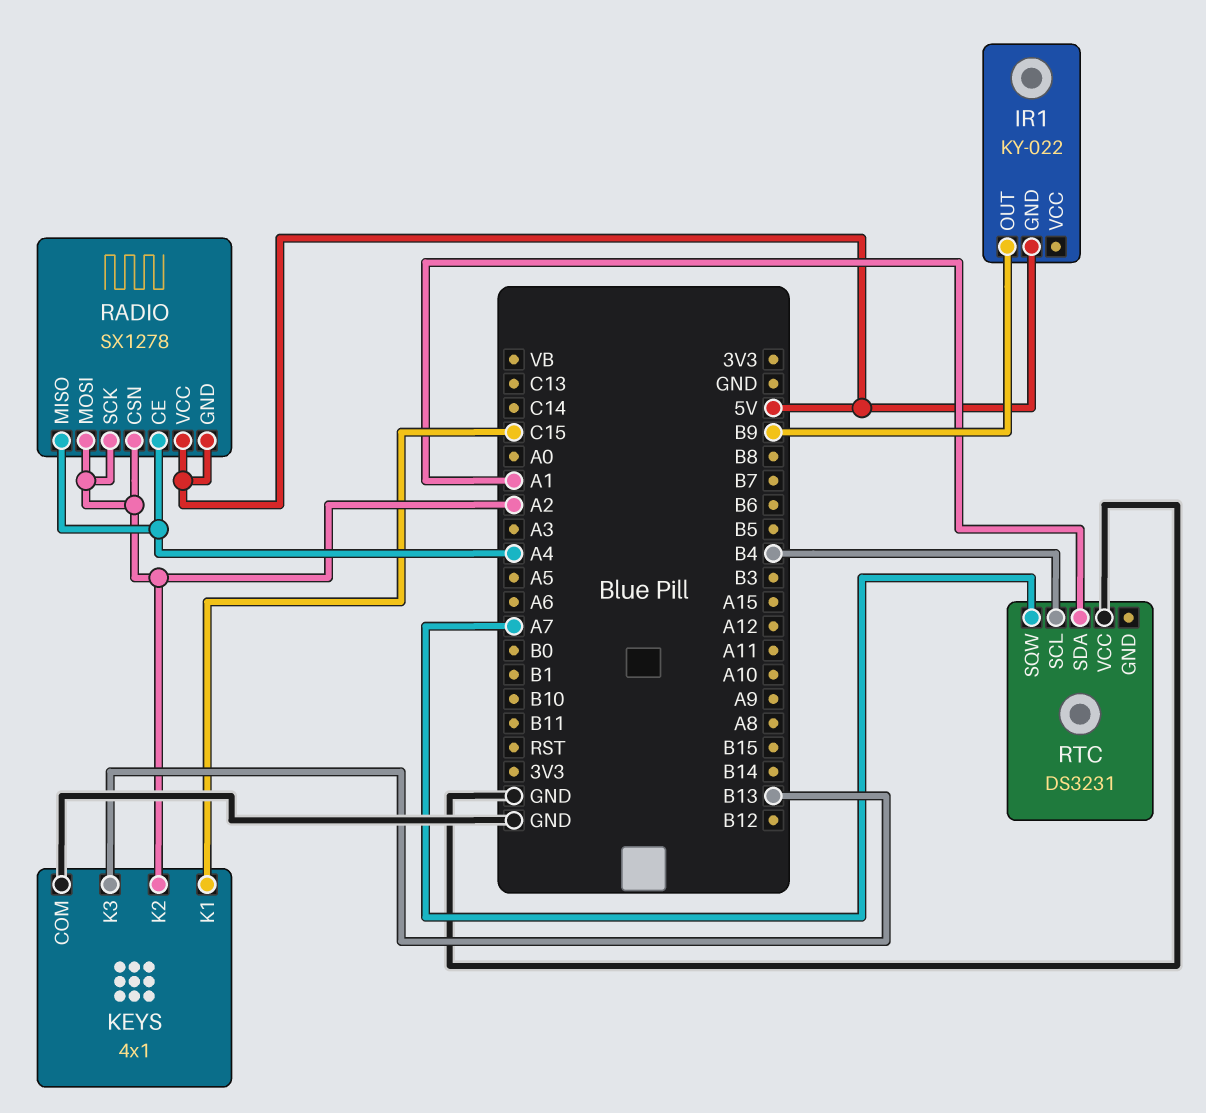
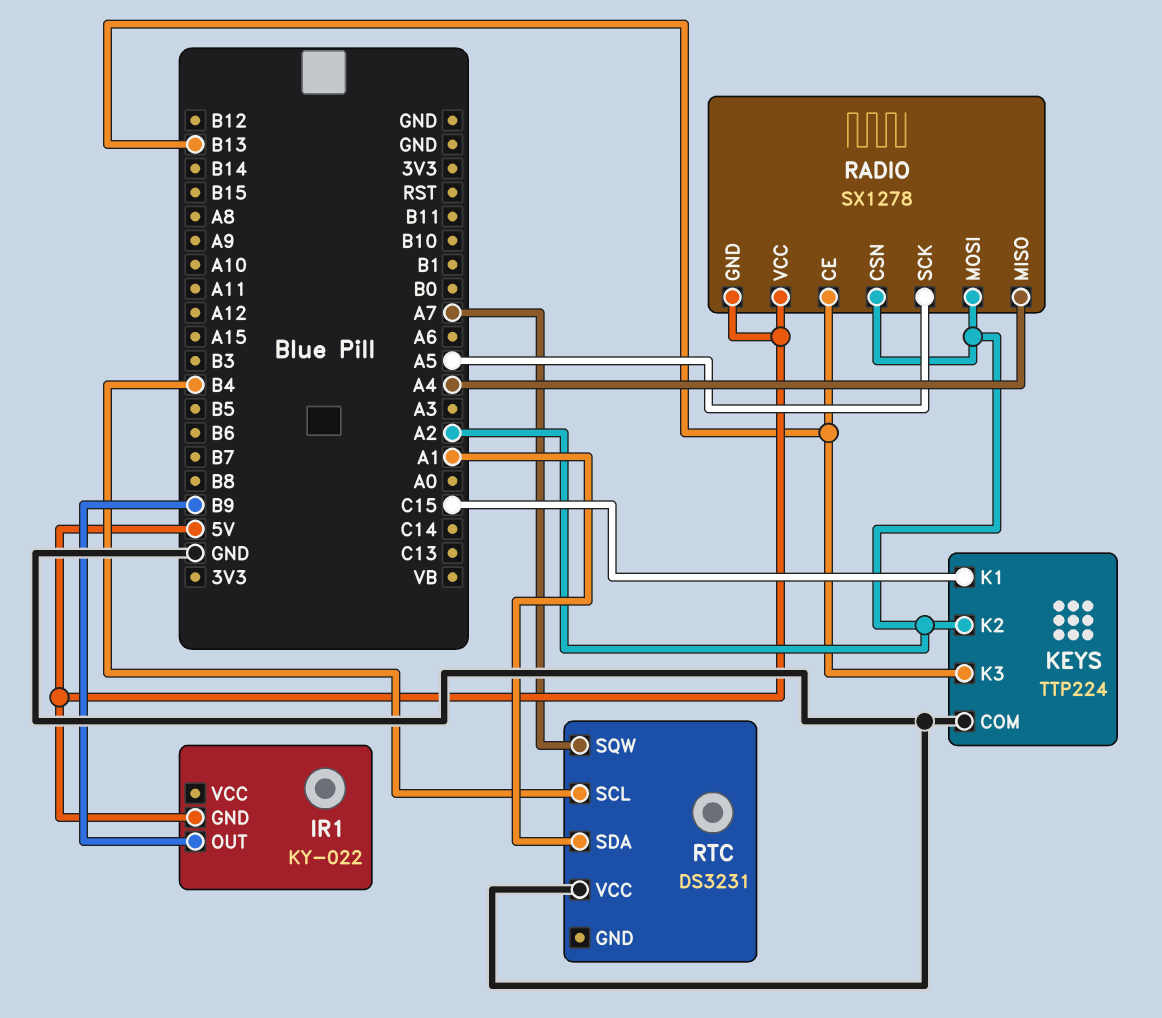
KEYS: 4x1 -> TTP224
RADIO pin CE: A4 -> B13
RADIO pin SCK: A2 -> A5

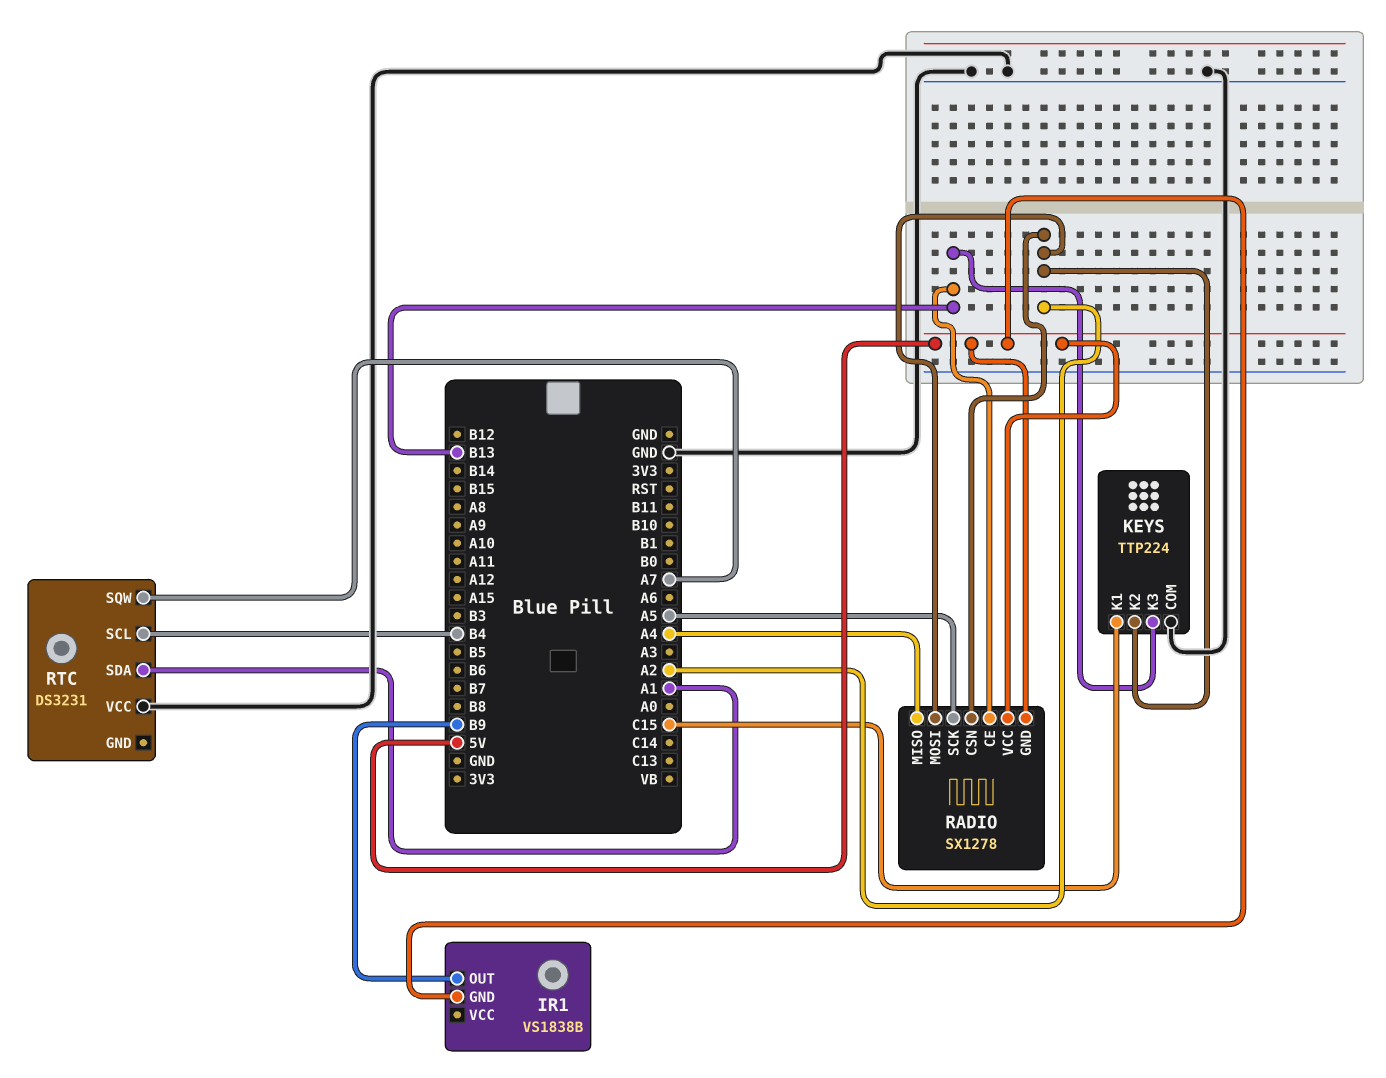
IR1: KY-022 -> VS1838B

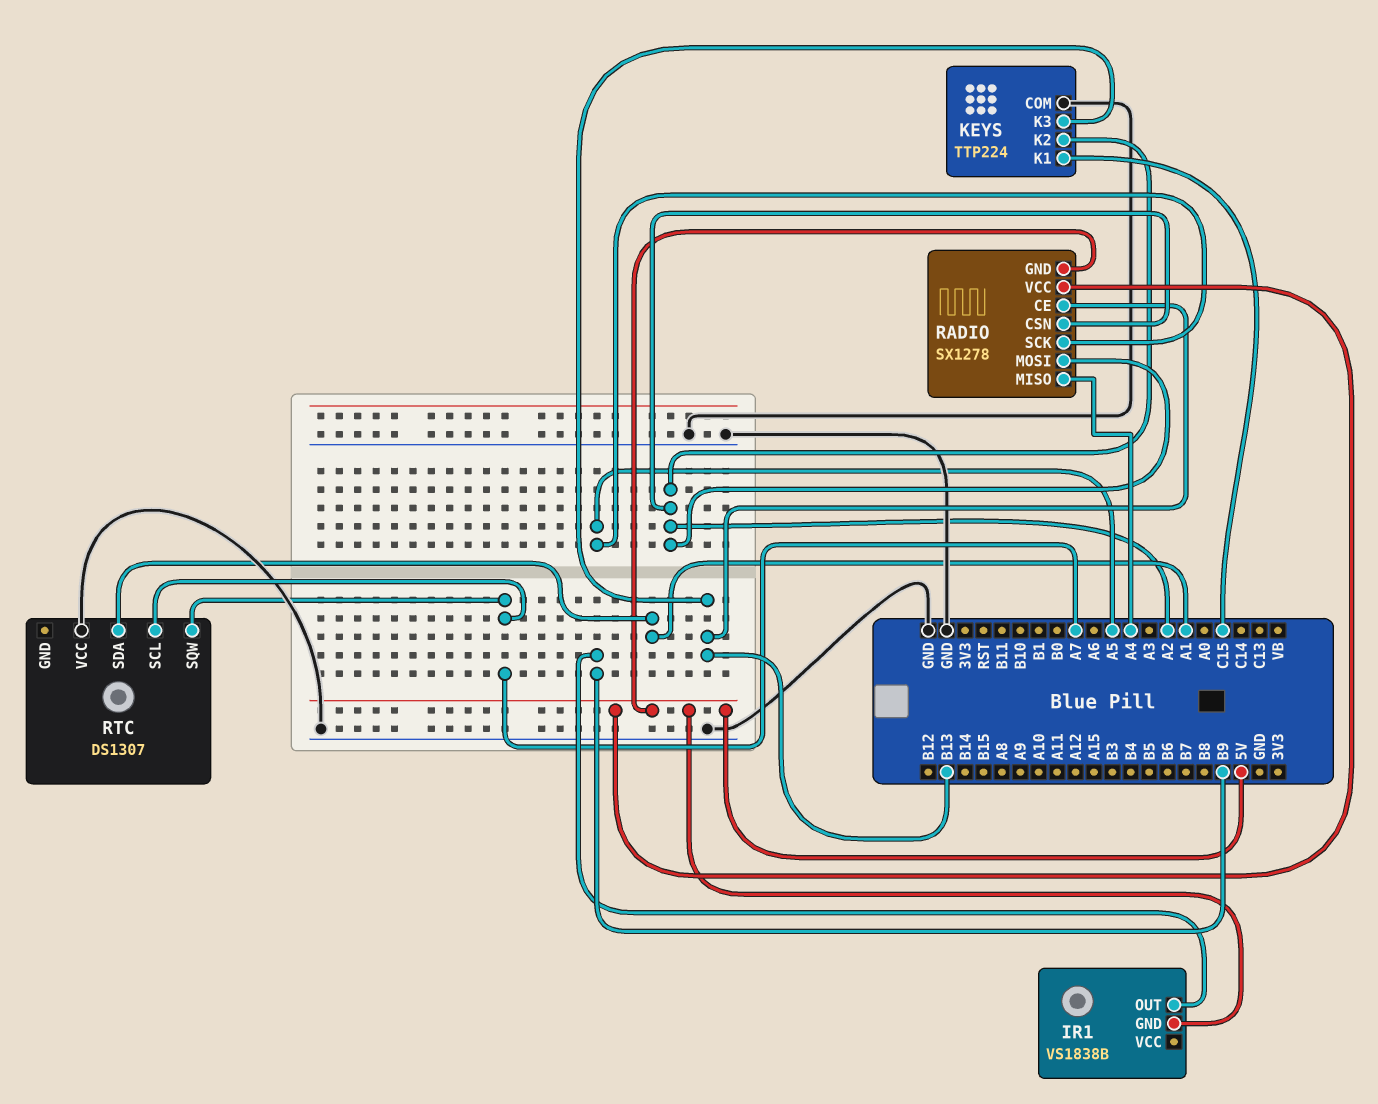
RTC: DS3231 -> DS1307
RTC pin SCL: B4 -> A7

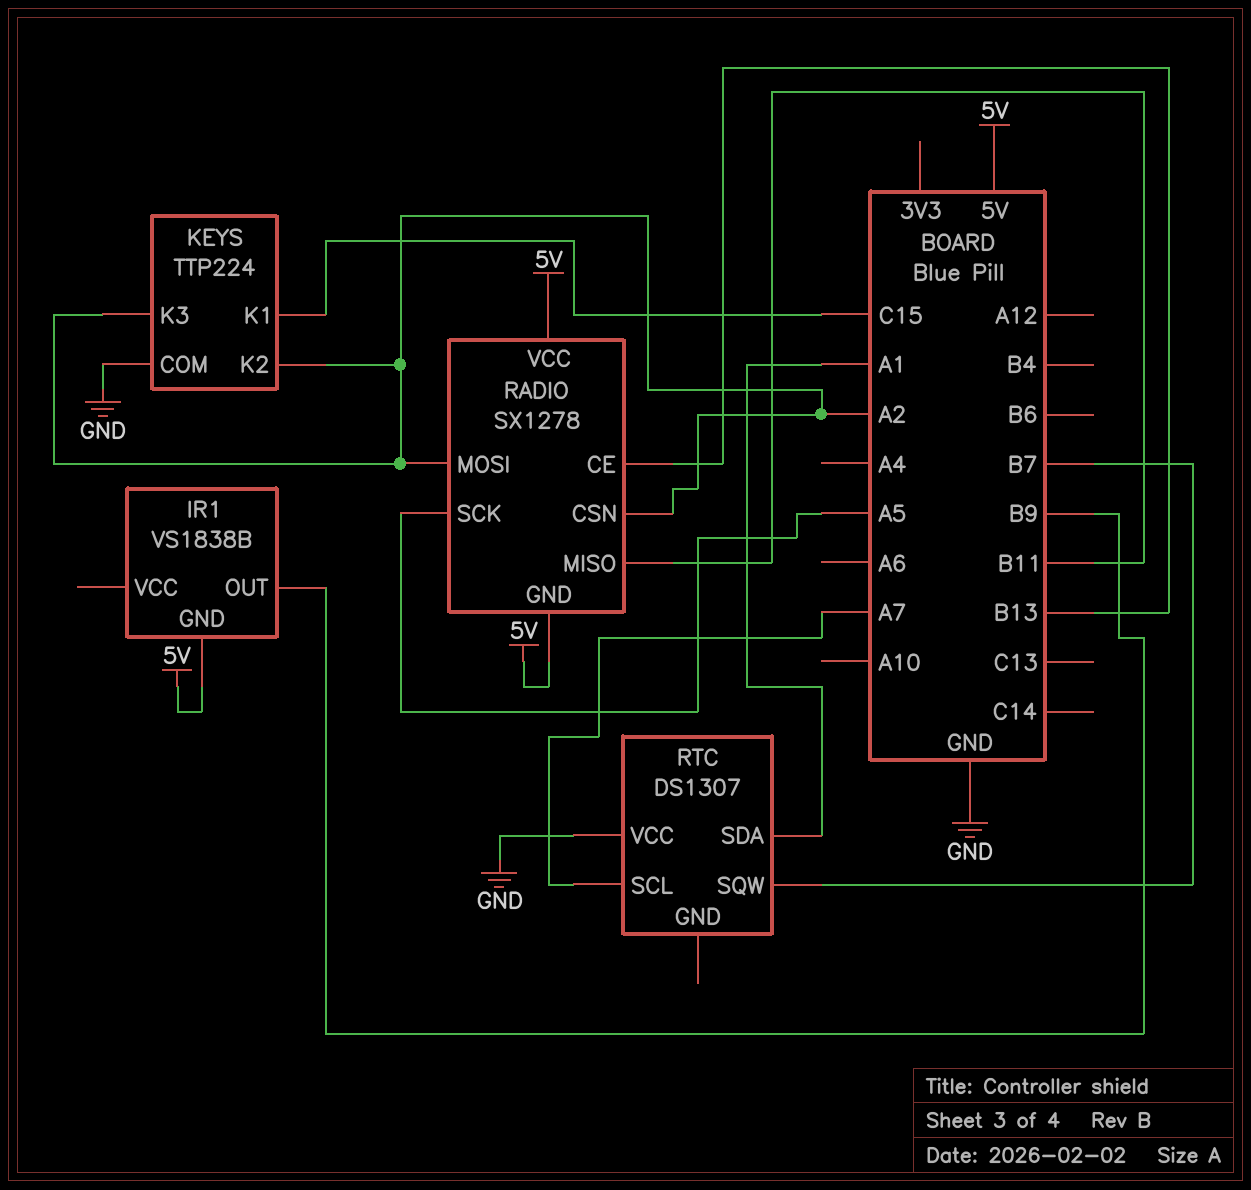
KEYS pin K3: B13 -> A2
RADIO pin MISO: A4 -> B11
RTC pin SQW: A7 -> B7

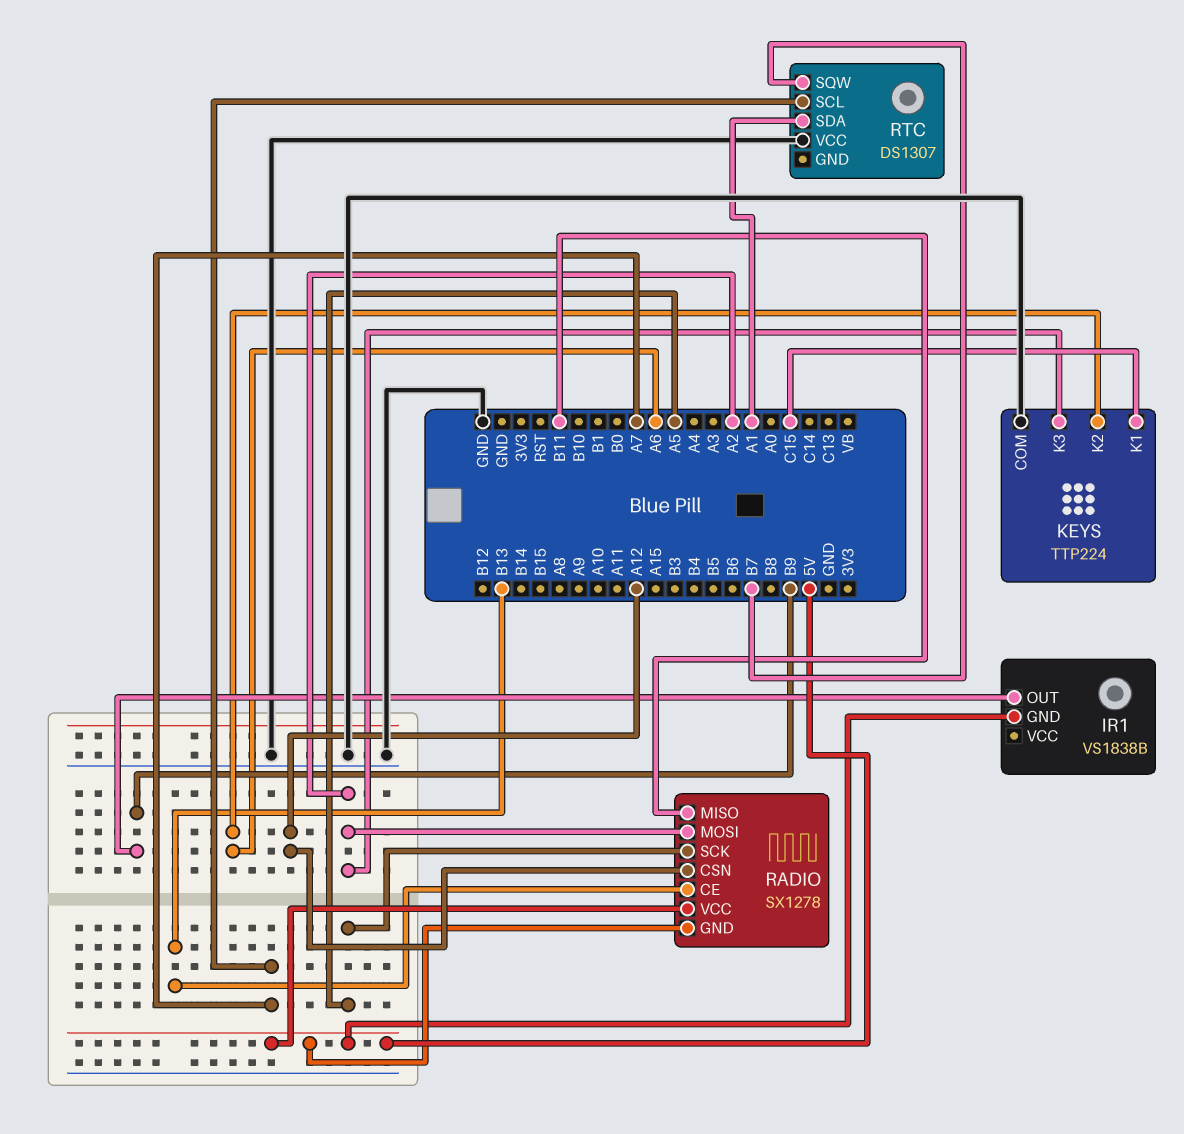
KEYS pin K2: A2 -> A6
RADIO pin CSN: A2 -> A12

